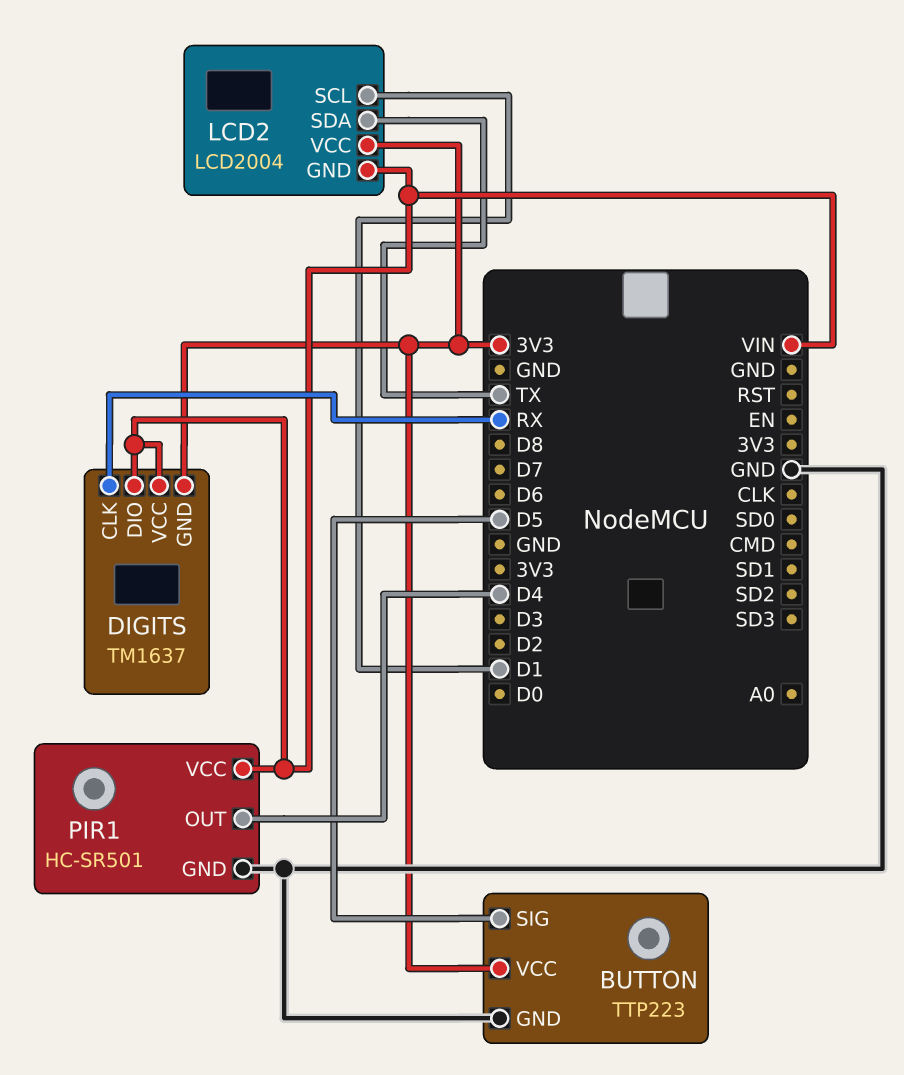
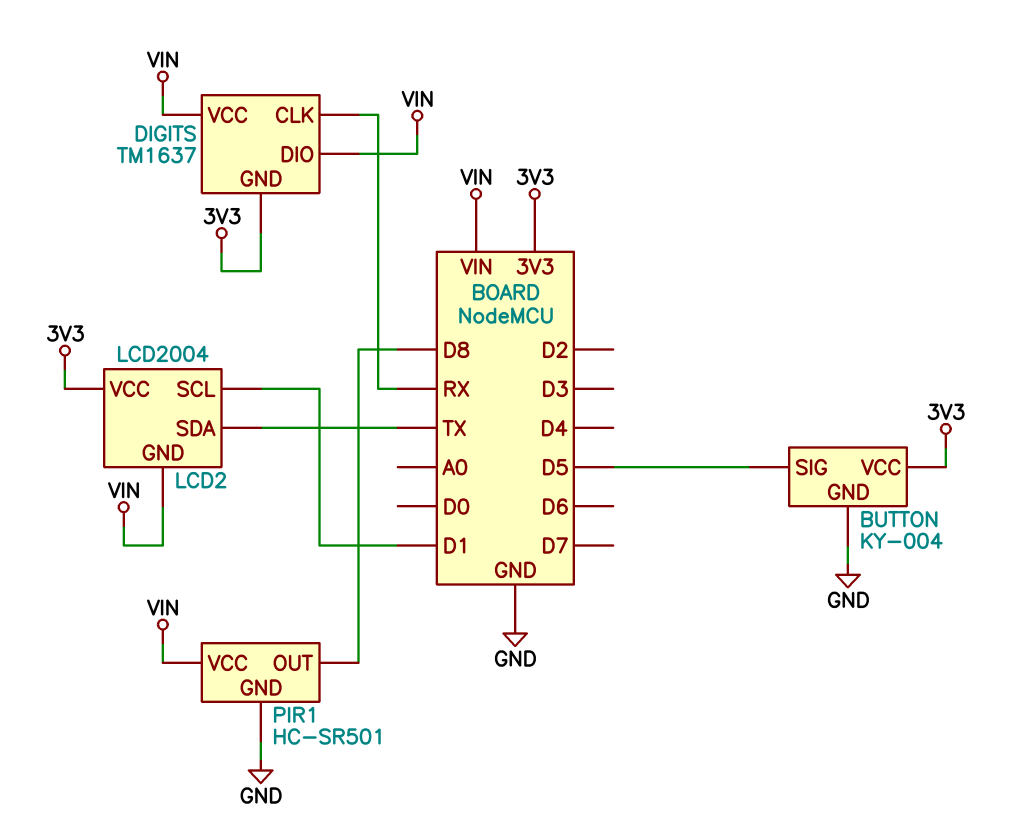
BUTTON: TTP223 -> KY-004
PIR1 pin OUT: D4 -> D8

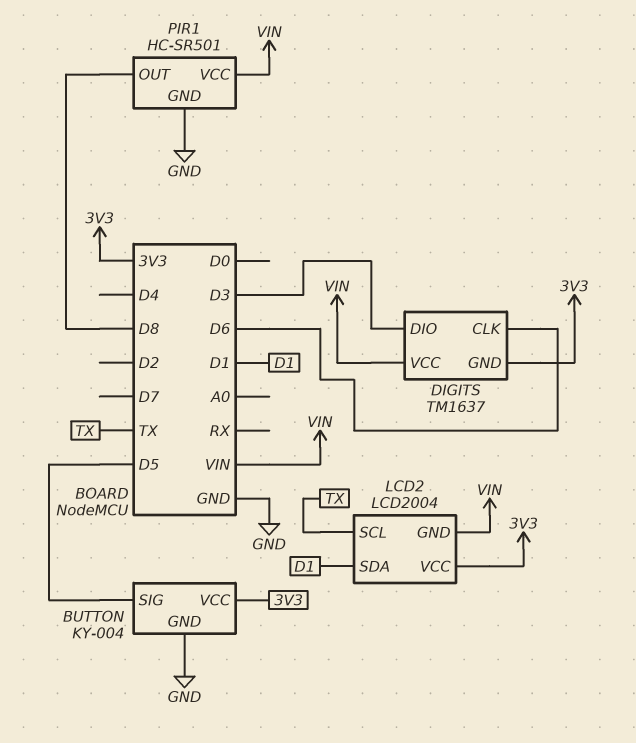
DIGITS pin CLK: RX -> D6
DIGITS pin DIO: VIN -> D3
LCD2 pin SCL: D1 -> TX
LCD2 pin SDA: TX -> D1

